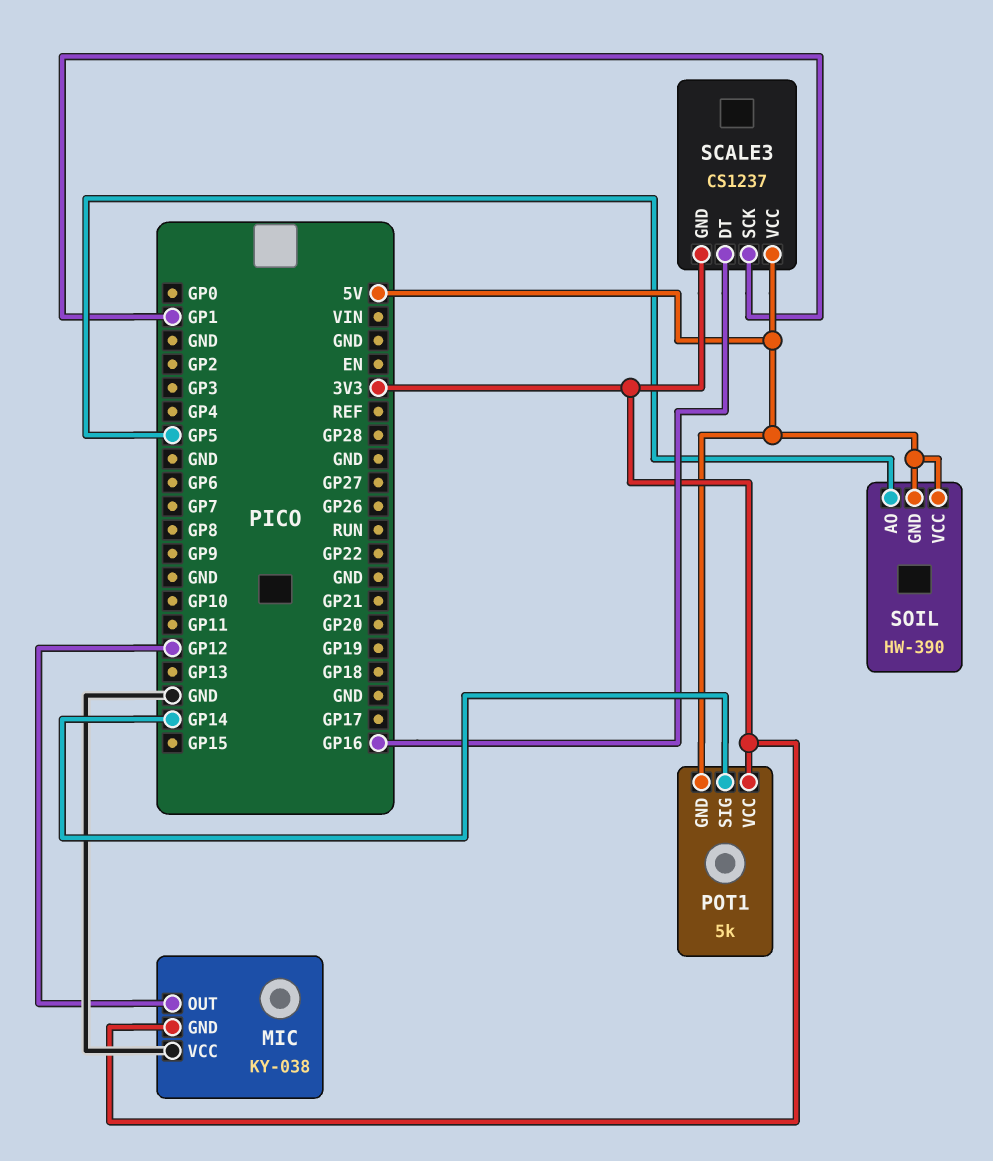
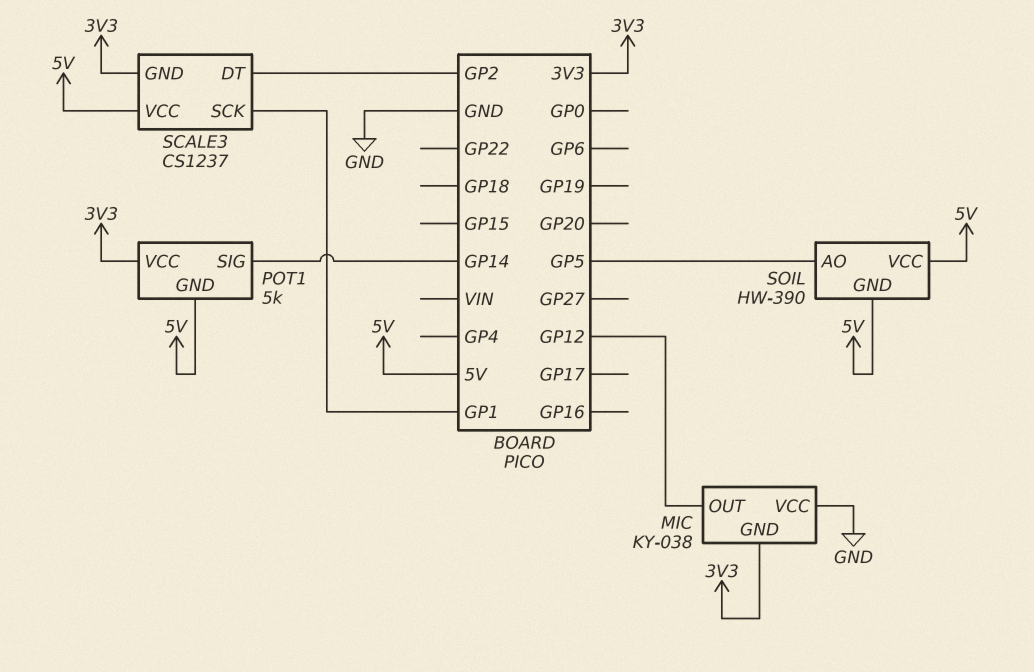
SCALE3 pin DT: GP16 -> GP2

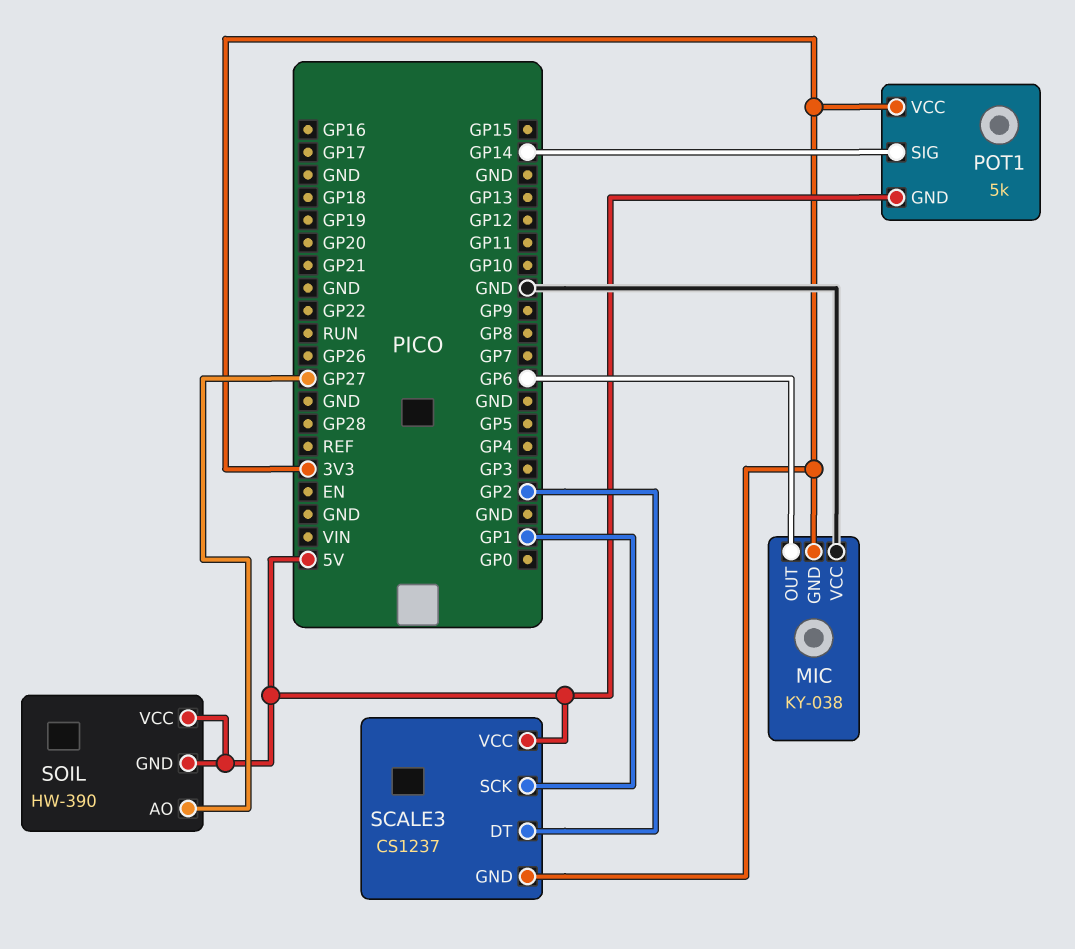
MIC pin OUT: GP12 -> GP6
SOIL pin AO: GP5 -> GP27

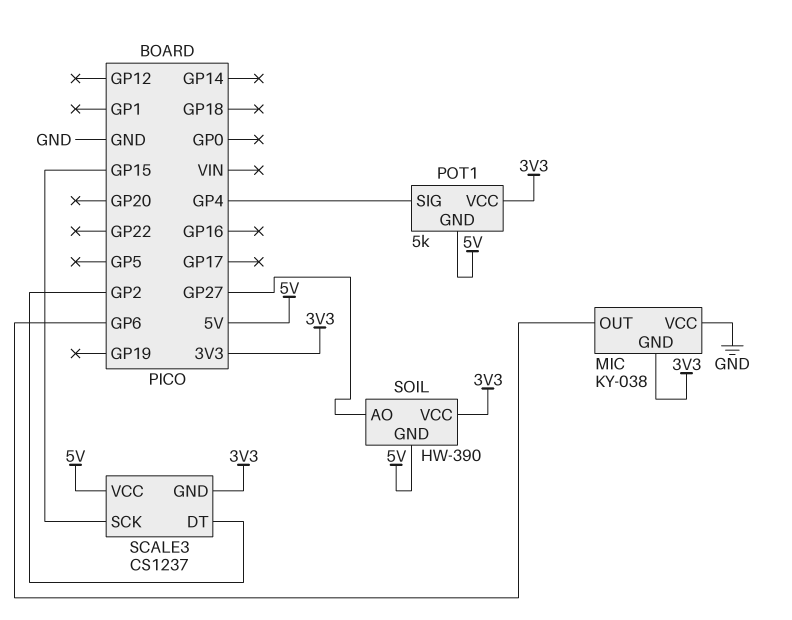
POT1 pin SIG: GP14 -> GP4
SCALE3 pin SCK: GP1 -> GP15
SOIL pin VCC: 5V -> 3V3

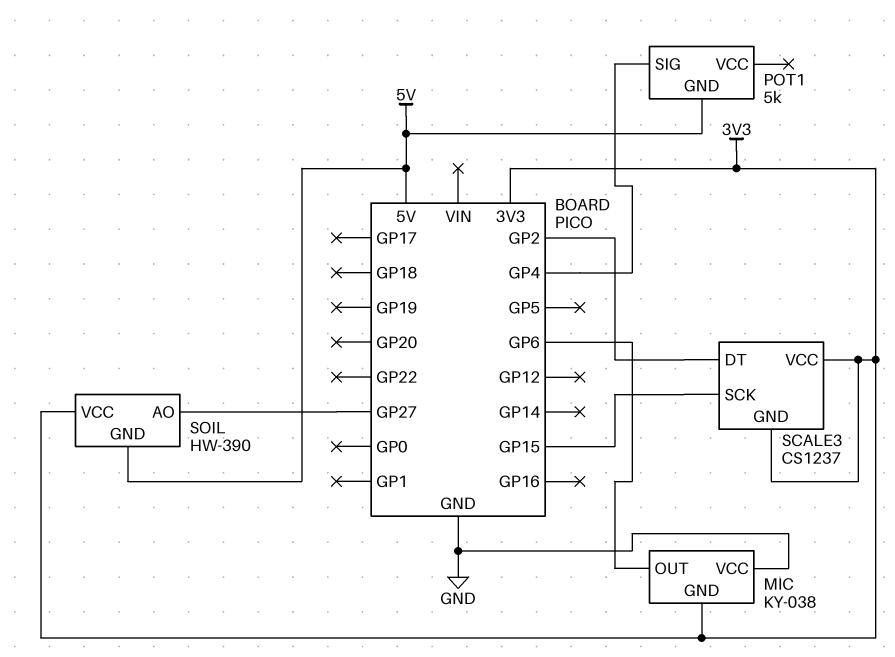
POT1 pin VCC: 3V3 -> none
SCALE3 pin VCC: 5V -> 3V3

